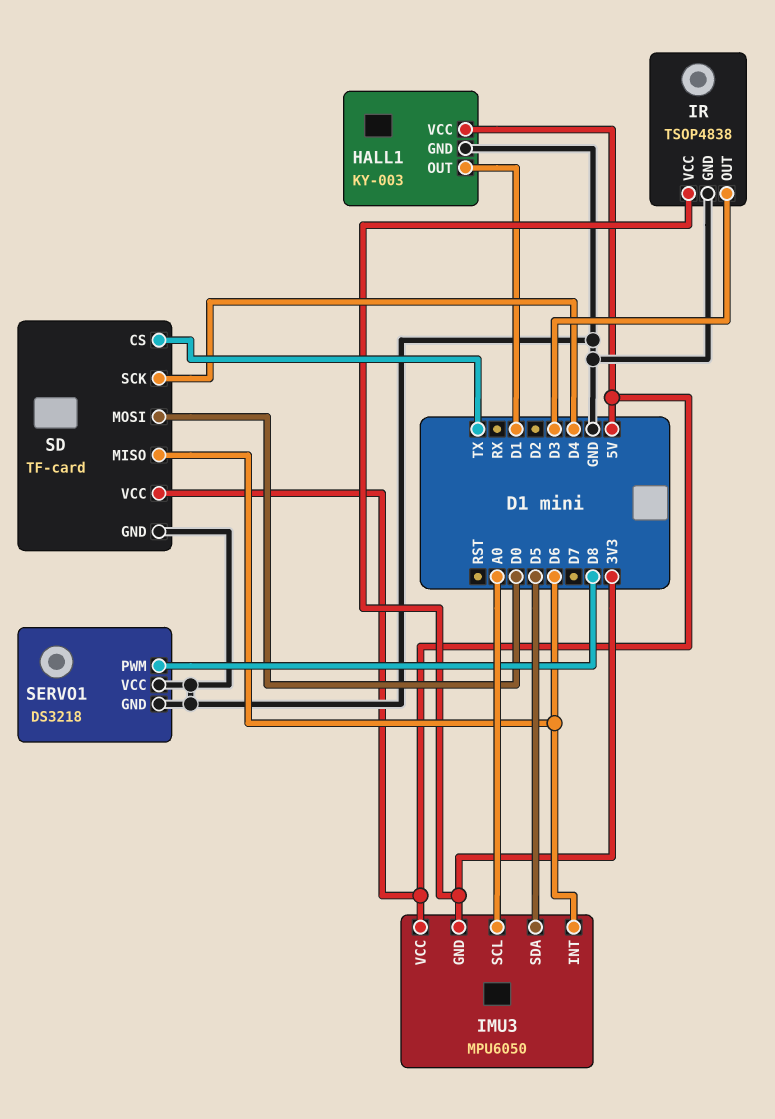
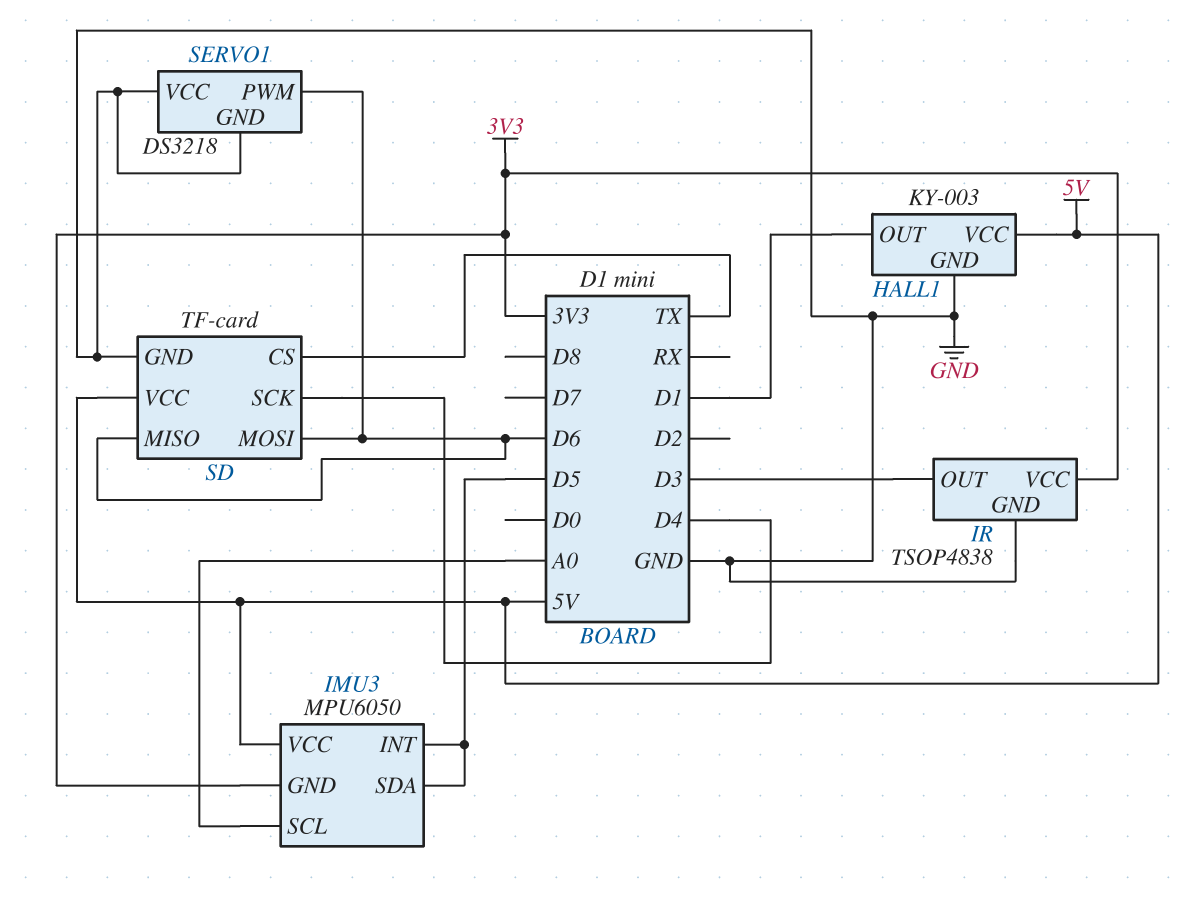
IMU3 pin INT: D6 -> D5
SD pin MOSI: D0 -> D6
SERVO1 pin PWM: D8 -> D6

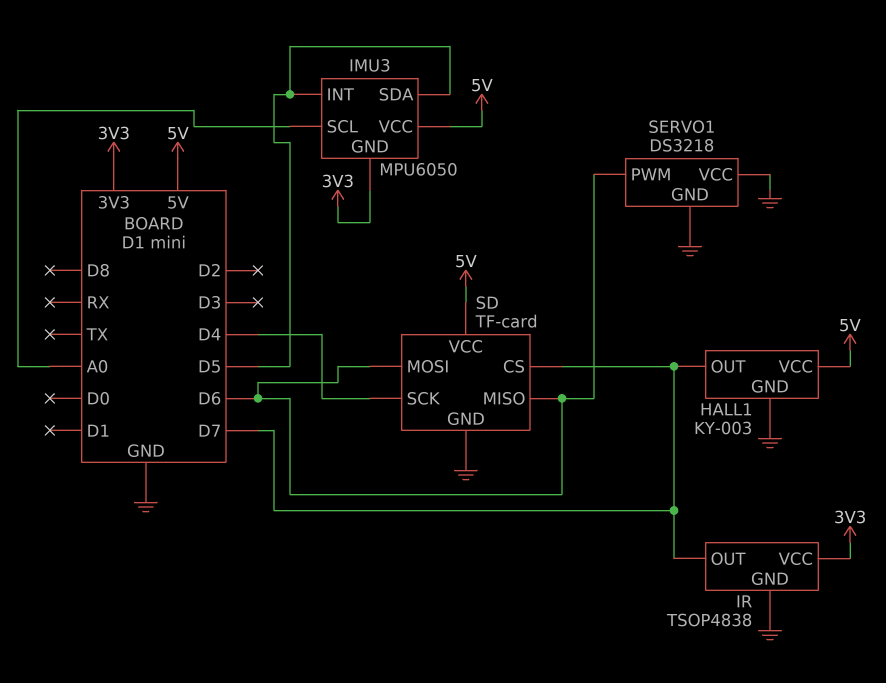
HALL1 pin OUT: D1 -> D7
IR pin OUT: D3 -> D7
SD pin CS: TX -> D7

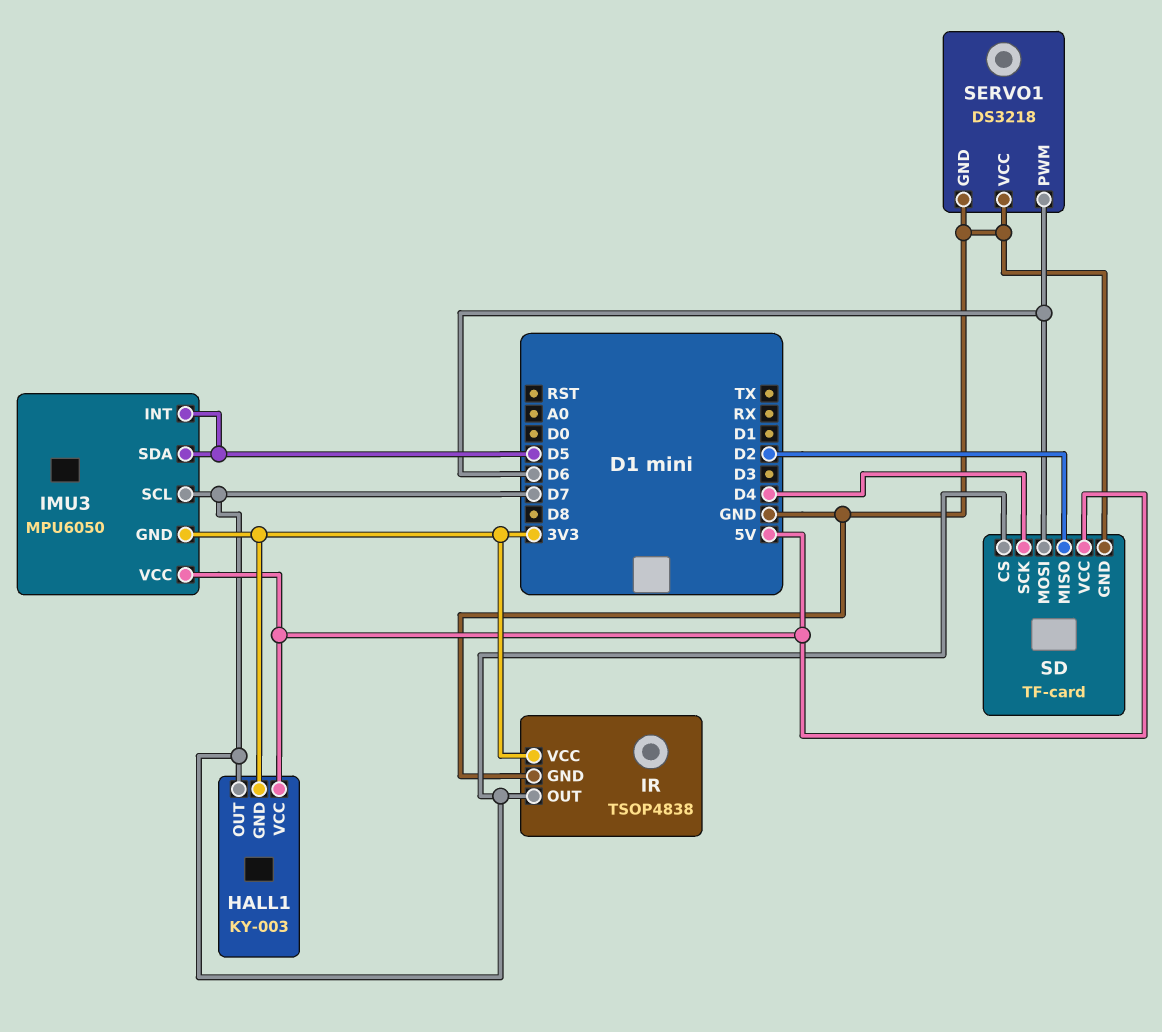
HALL1 pin GND: GND -> 3V3
IMU3 pin SCL: A0 -> D7
SD pin MISO: D6 -> D2

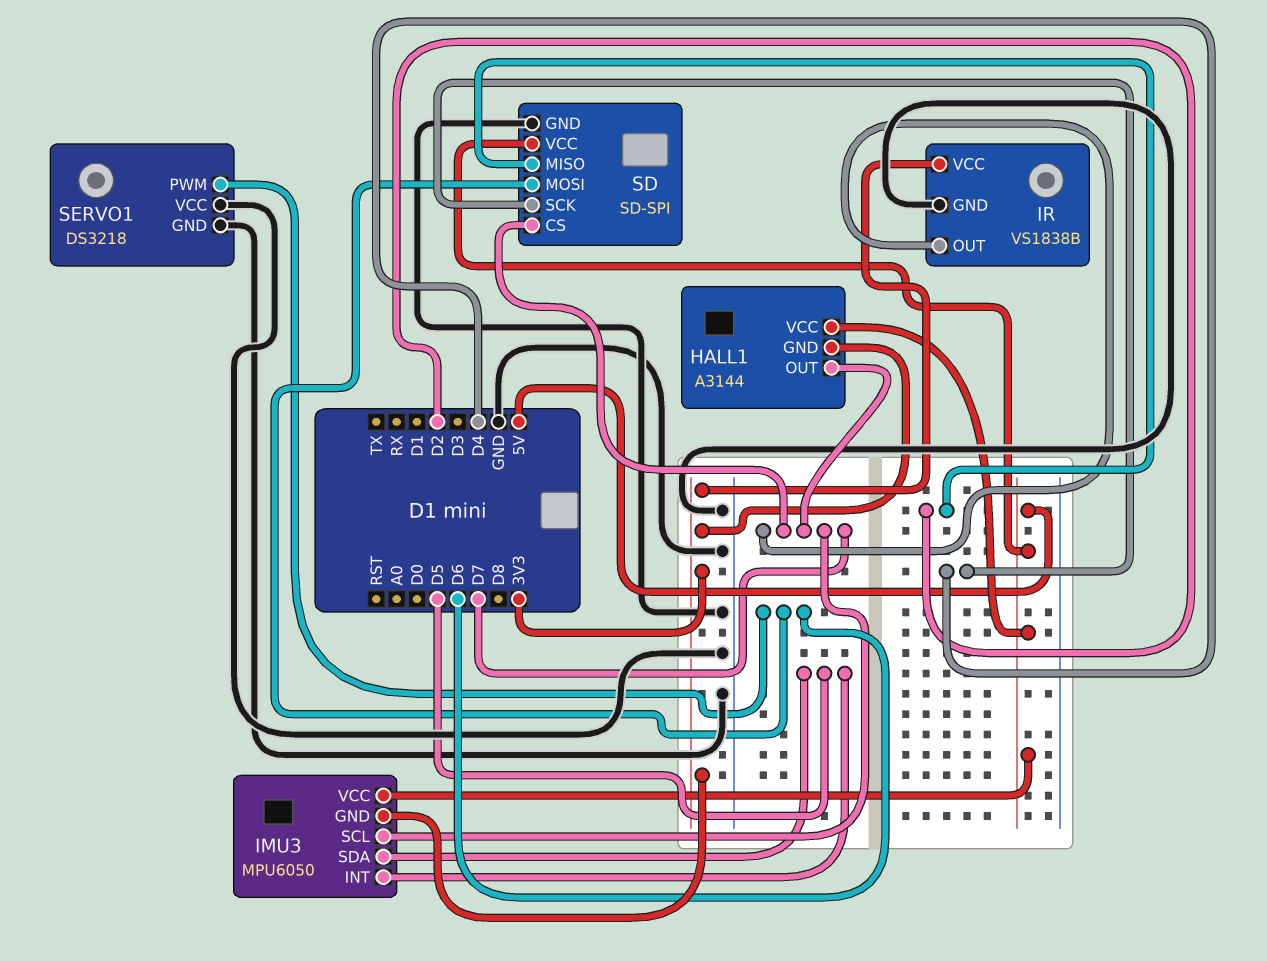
HALL1: KY-003 -> A3144
IR: TSOP4838 -> VS1838B
SD: TF-card -> SD-SPI

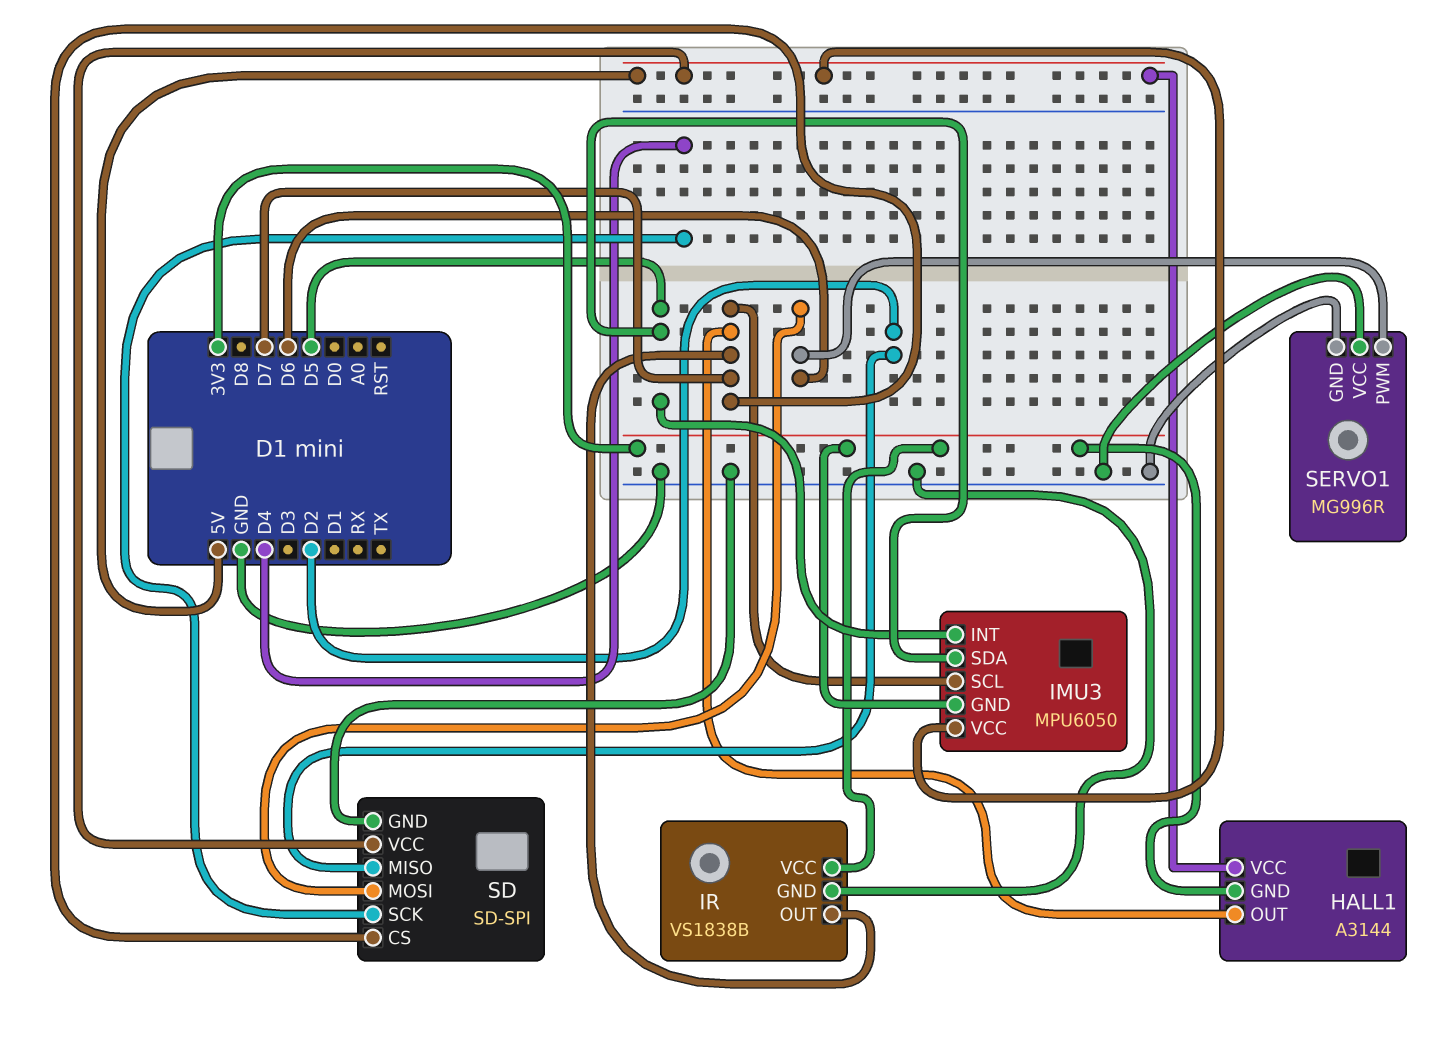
SERVO1: DS3218 -> MG996R

